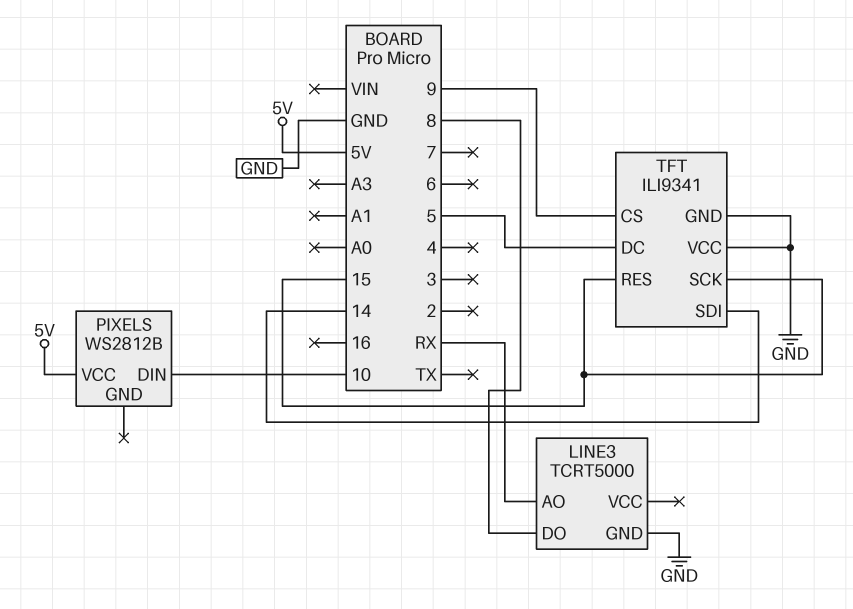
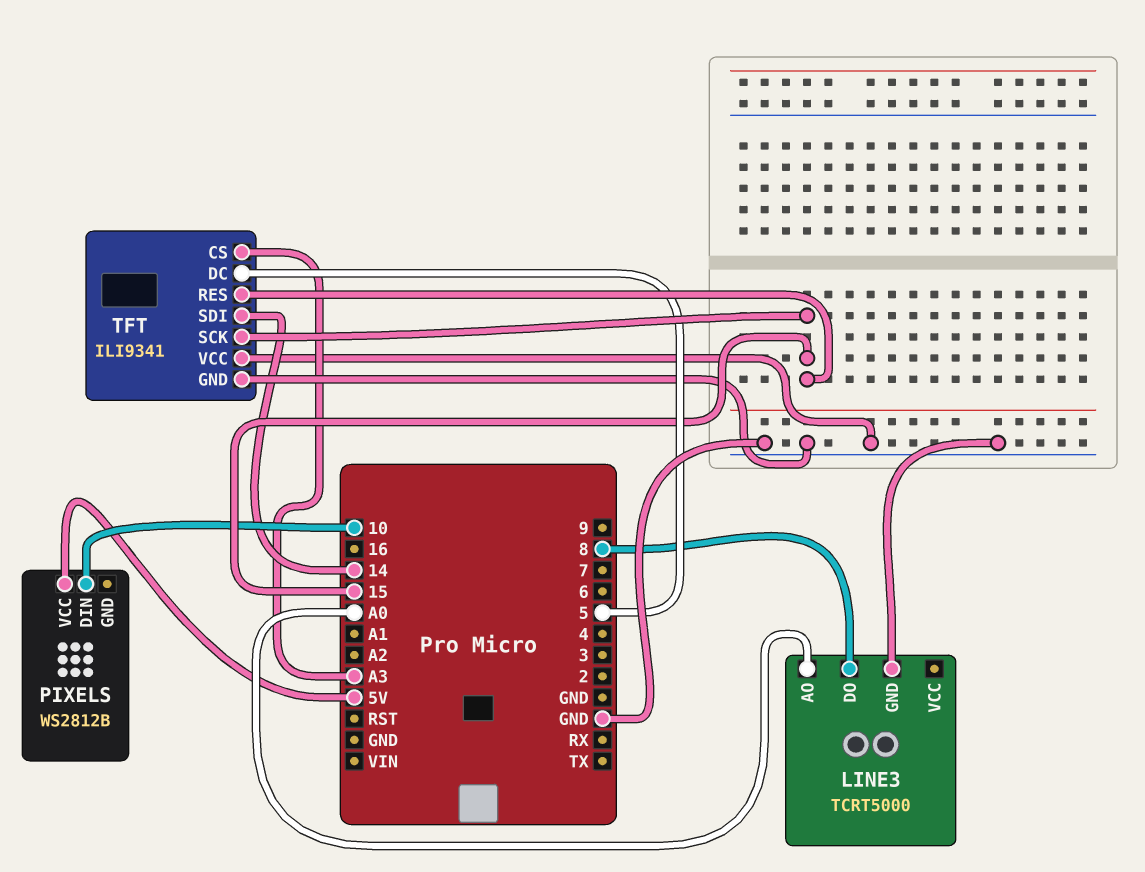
LINE3 pin AO: RX -> A0
TFT pin CS: 9 -> A3

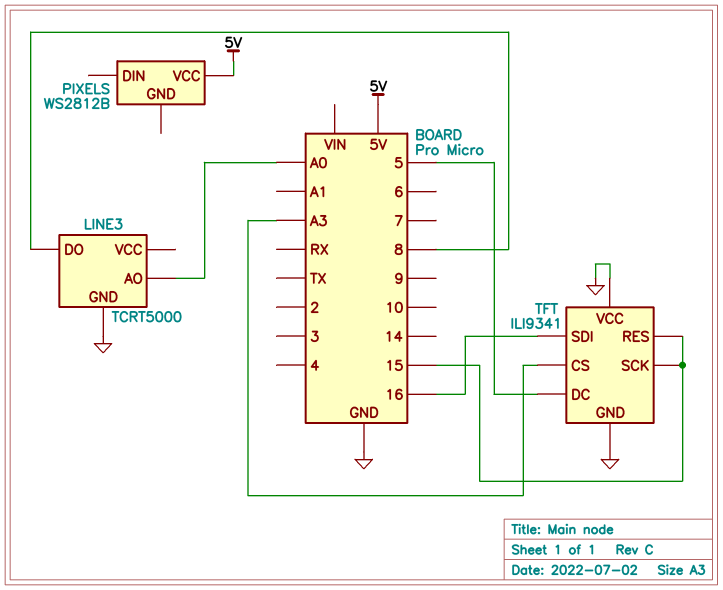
PIXELS pin DIN: 10 -> none
TFT pin SDI: 14 -> 16

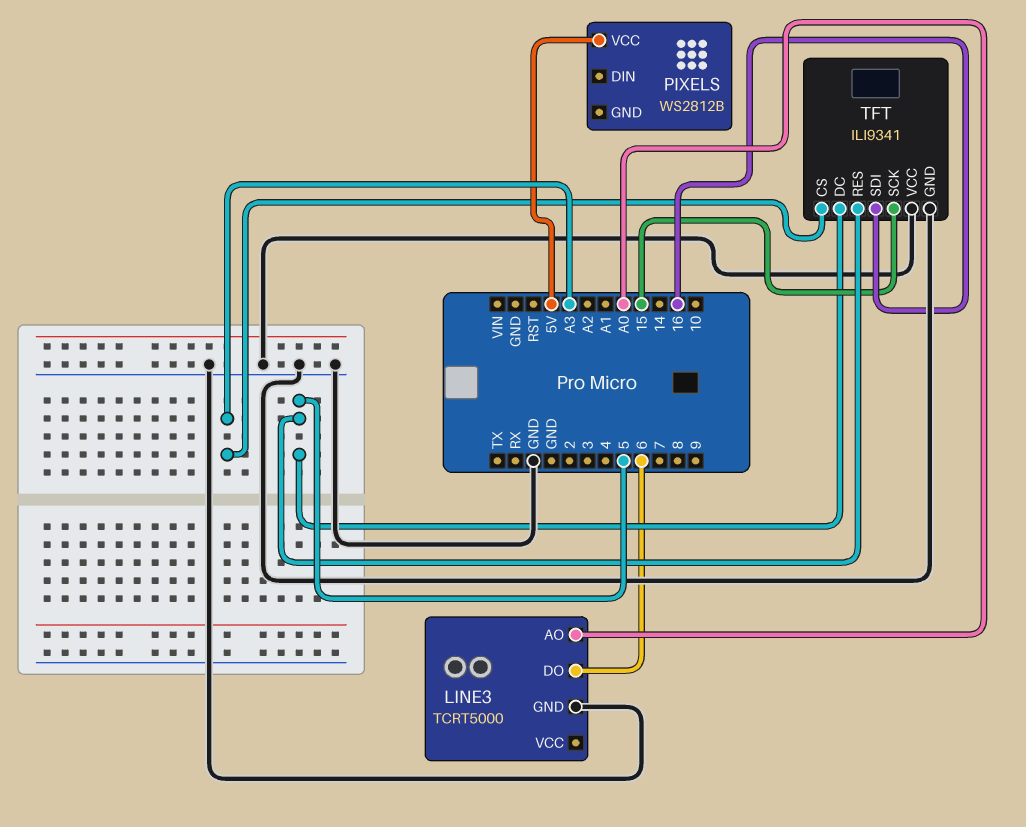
LINE3 pin DO: 8 -> 6
TFT pin RES: 15 -> 5

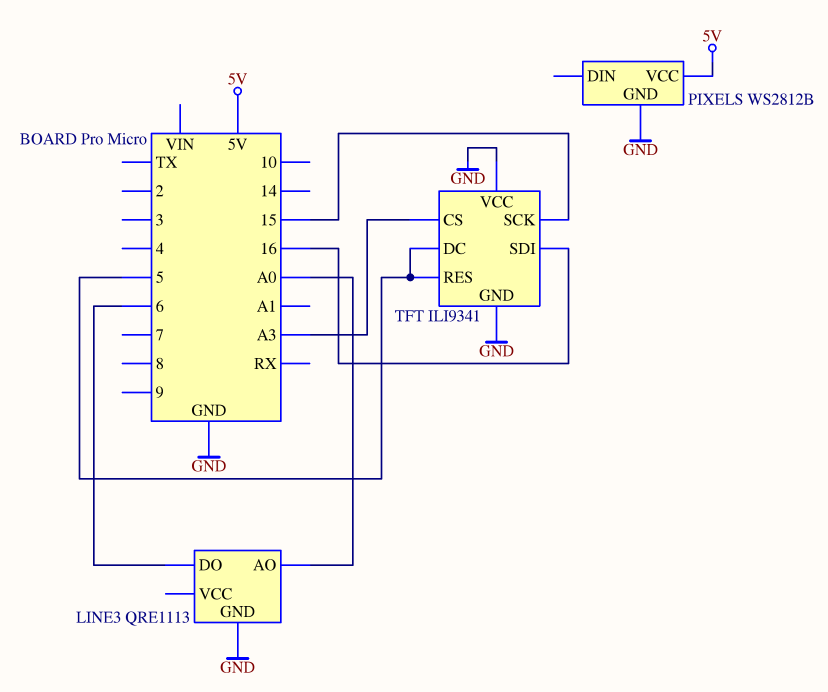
LINE3: TCRT5000 -> QRE1113
PIXELS pin GND: none -> GND

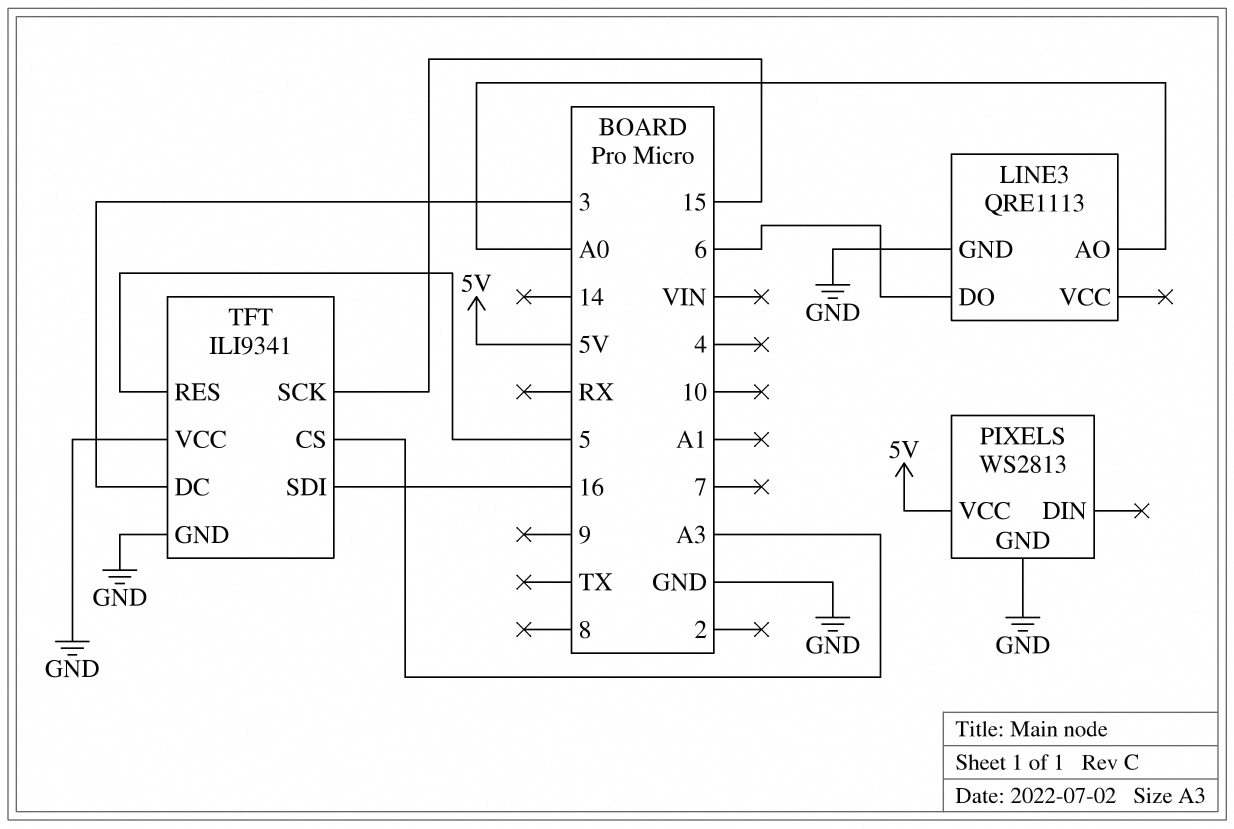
PIXELS: WS2812B -> WS2813
TFT pin DC: 5 -> 3

